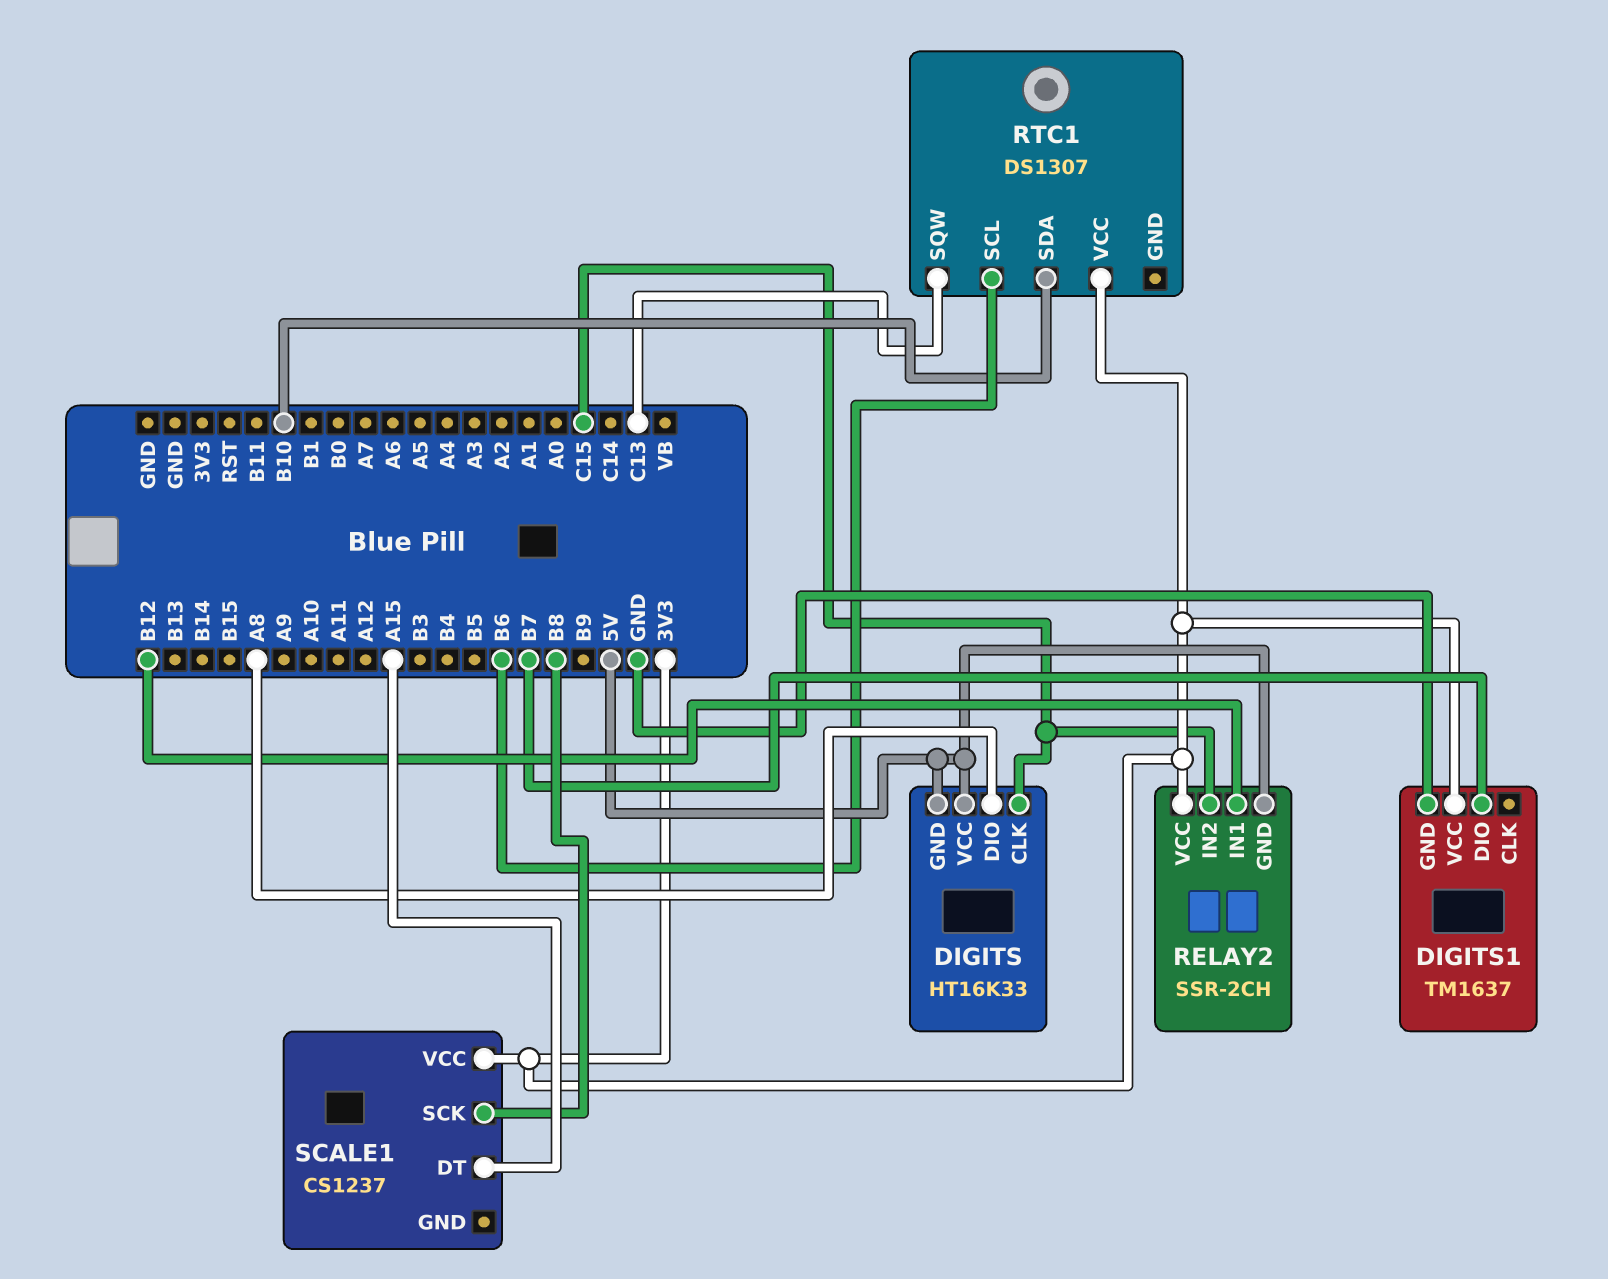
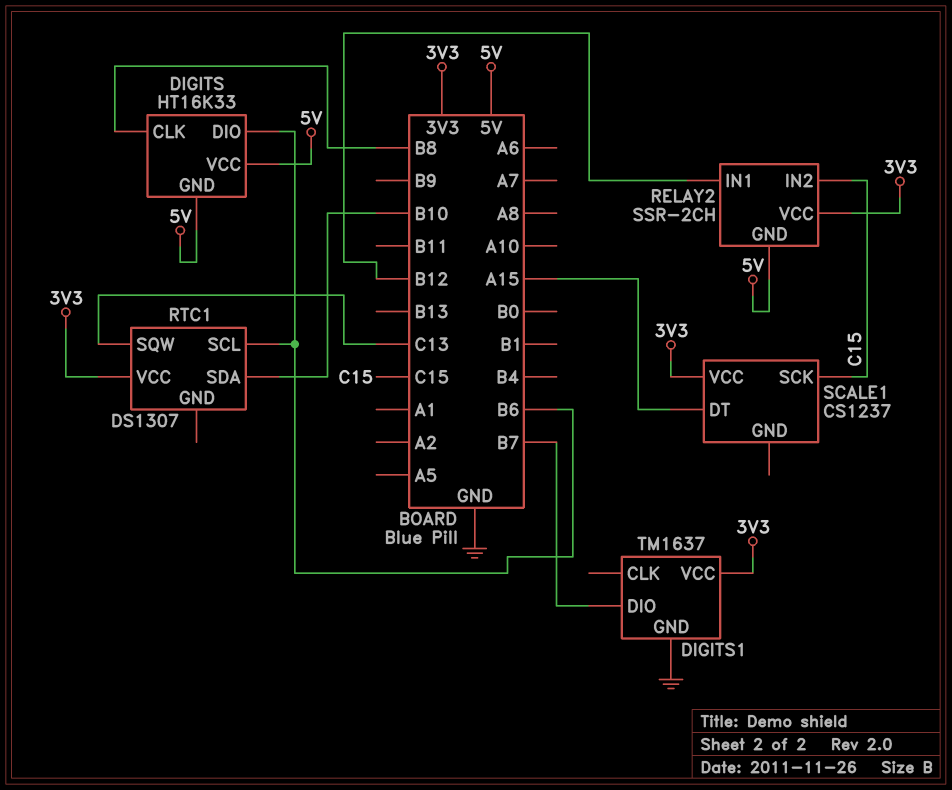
DIGITS pin CLK: C15 -> B8
DIGITS pin DIO: A8 -> B6
SCALE1 pin SCK: B8 -> C15

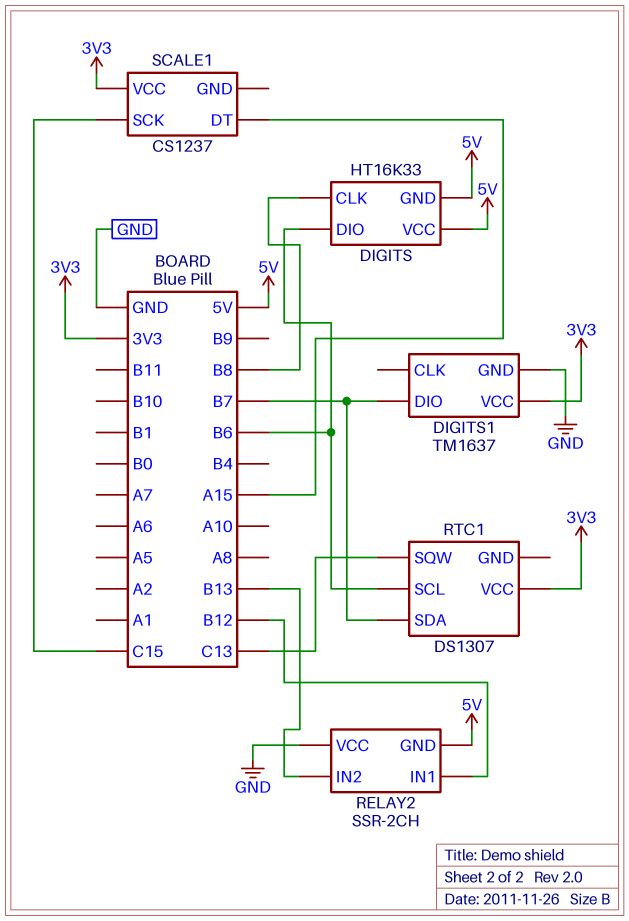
RELAY2 pin IN2: C15 -> B13
RELAY2 pin VCC: 3V3 -> GND
RTC1 pin SDA: B10 -> B7

